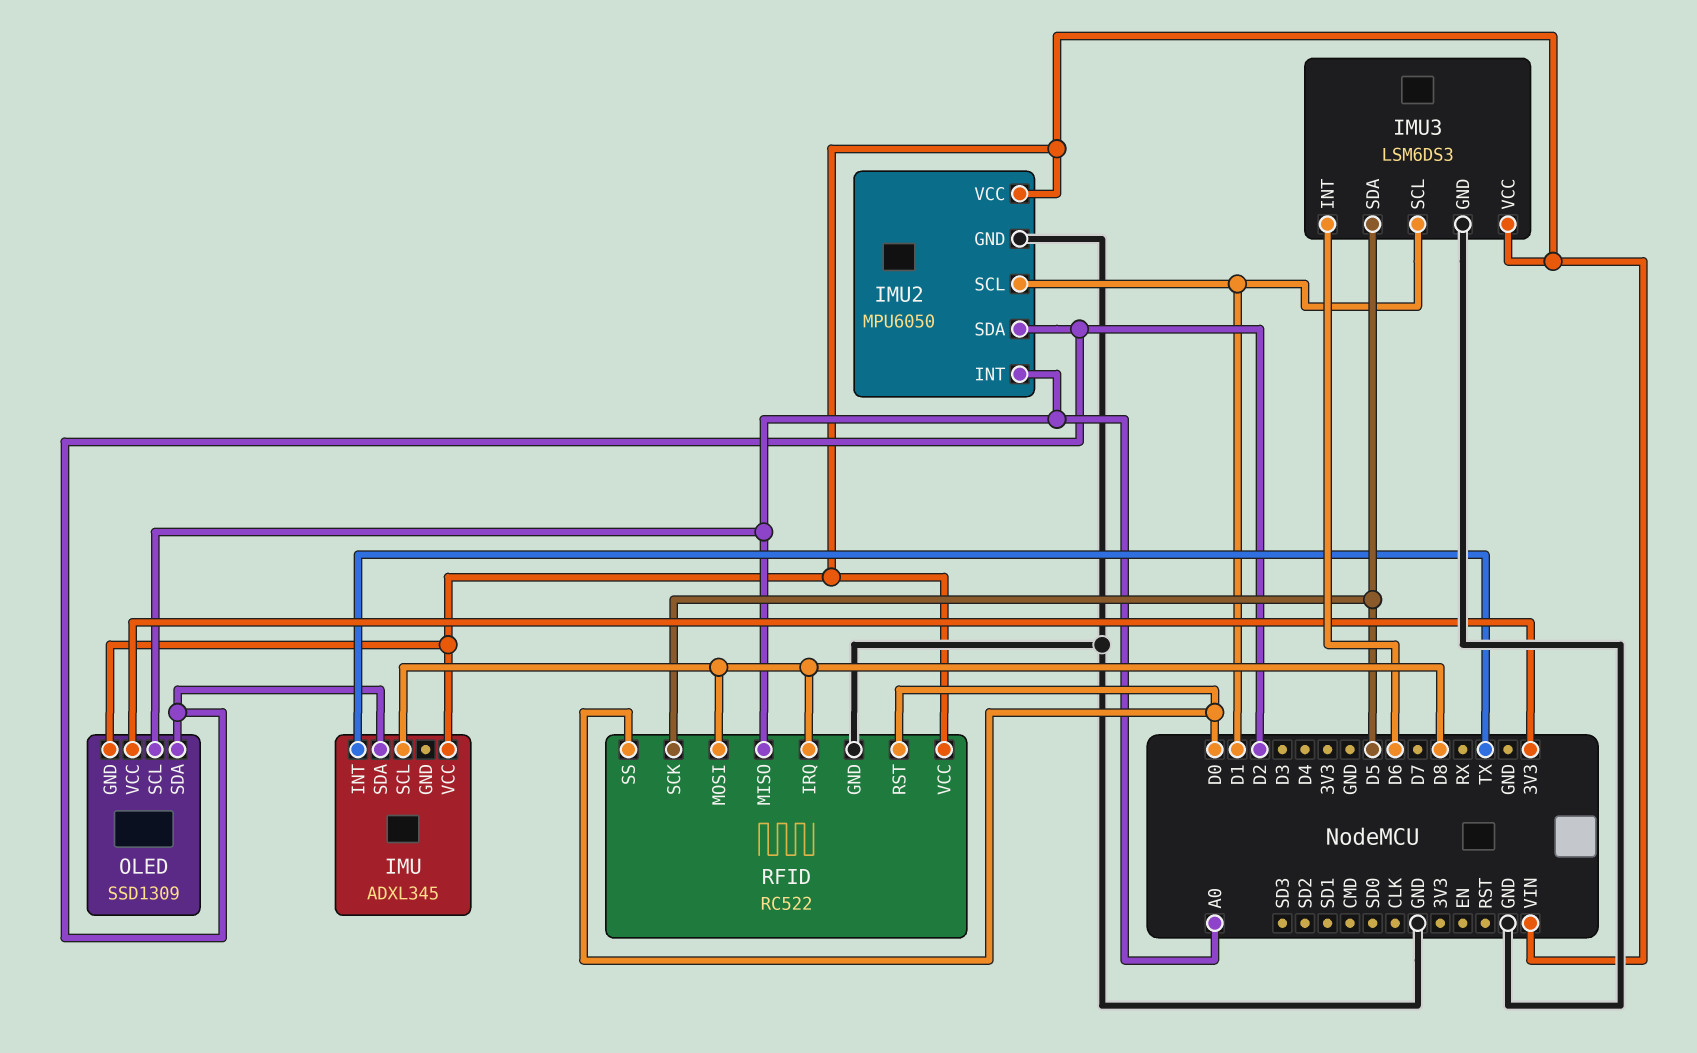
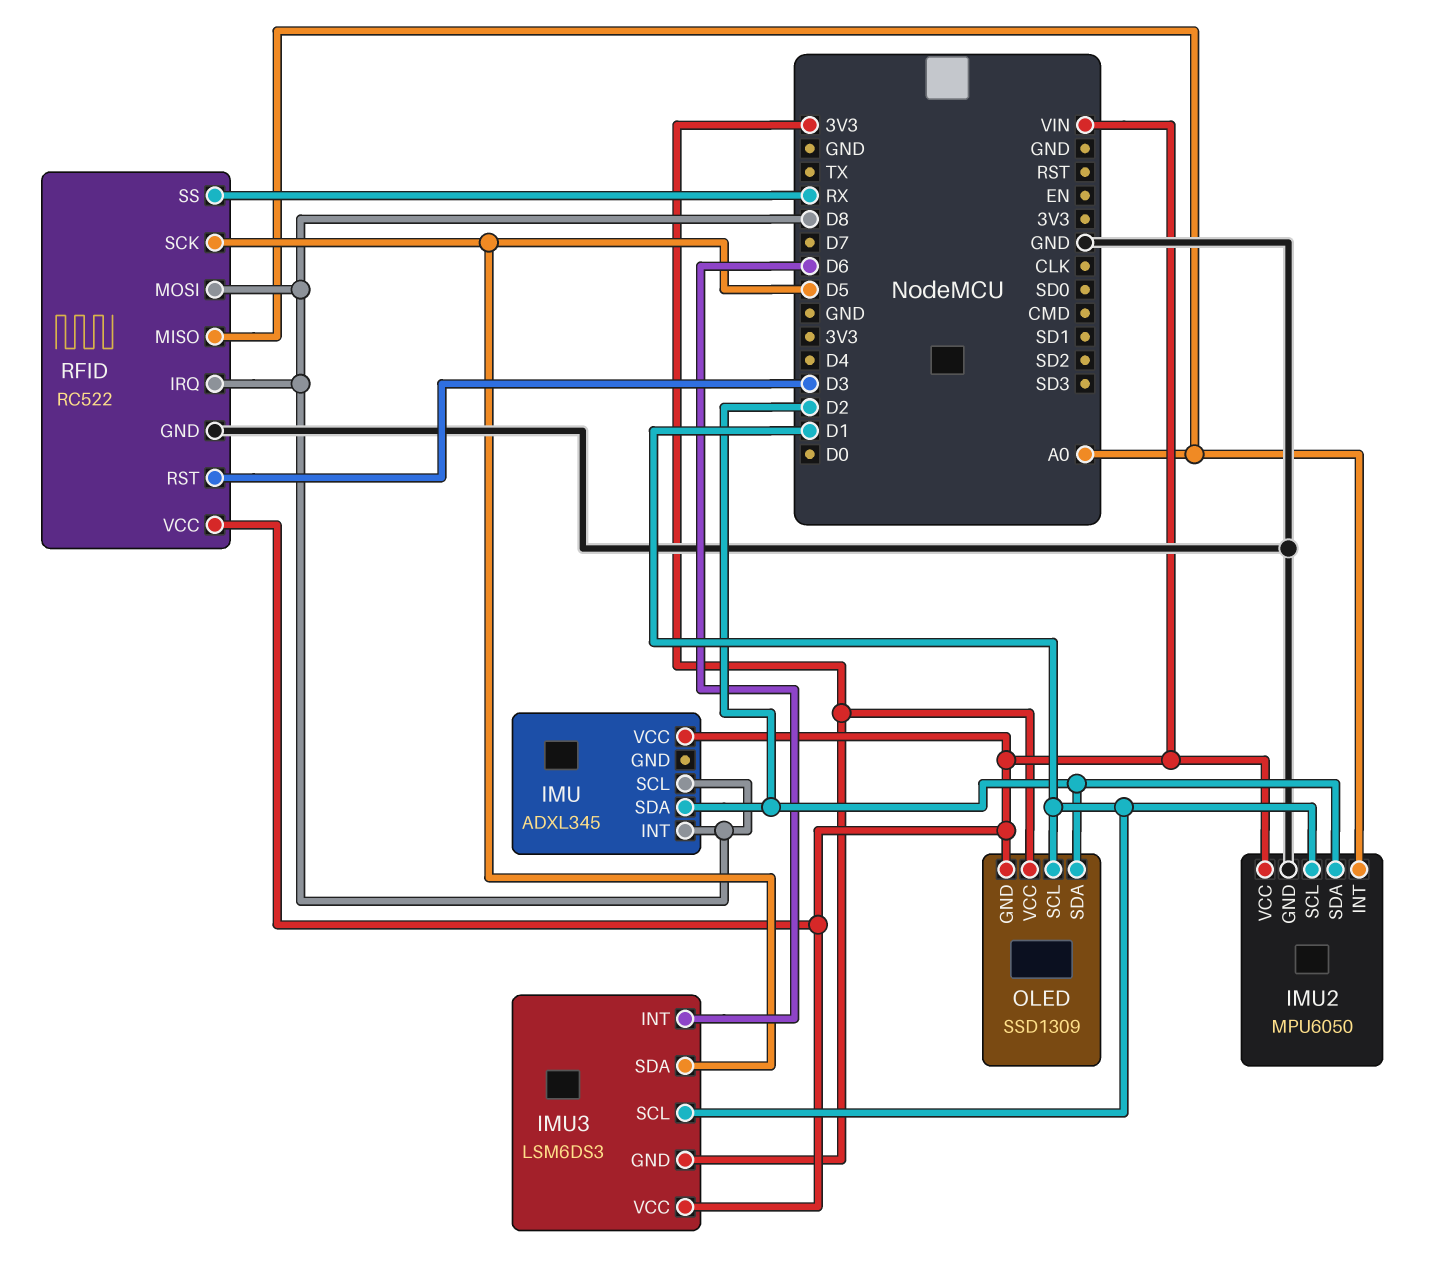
IMU pin INT: TX -> D8
IMU3 pin GND: GND -> 3V3
OLED pin SCL: A0 -> D1
RFID pin RST: D0 -> D3
RFID pin SS: D0 -> RX

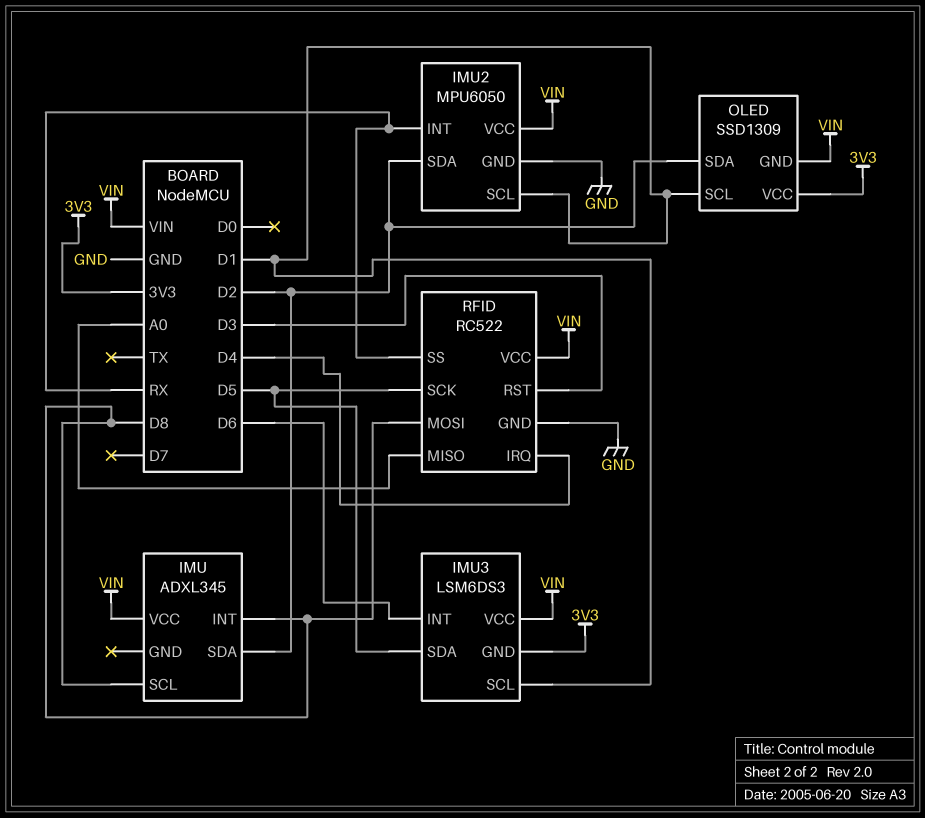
IMU2 pin INT: A0 -> RX
RFID pin IRQ: D8 -> D4

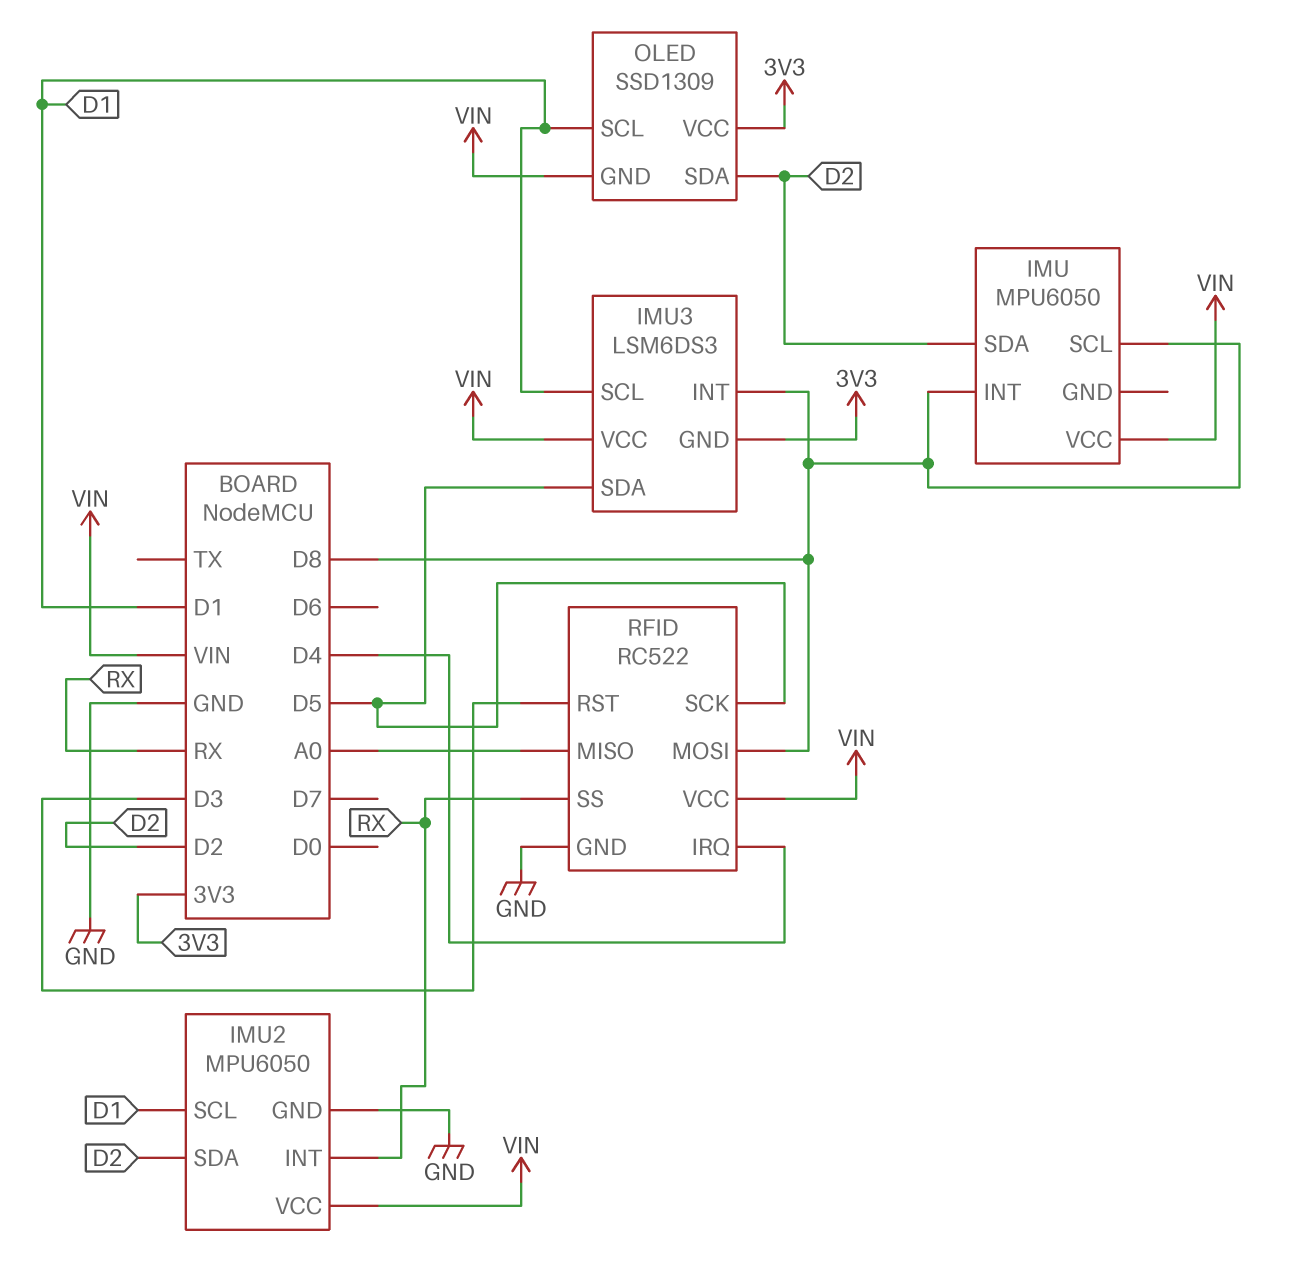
IMU: ADXL345 -> MPU6050
IMU3 pin INT: D6 -> D8

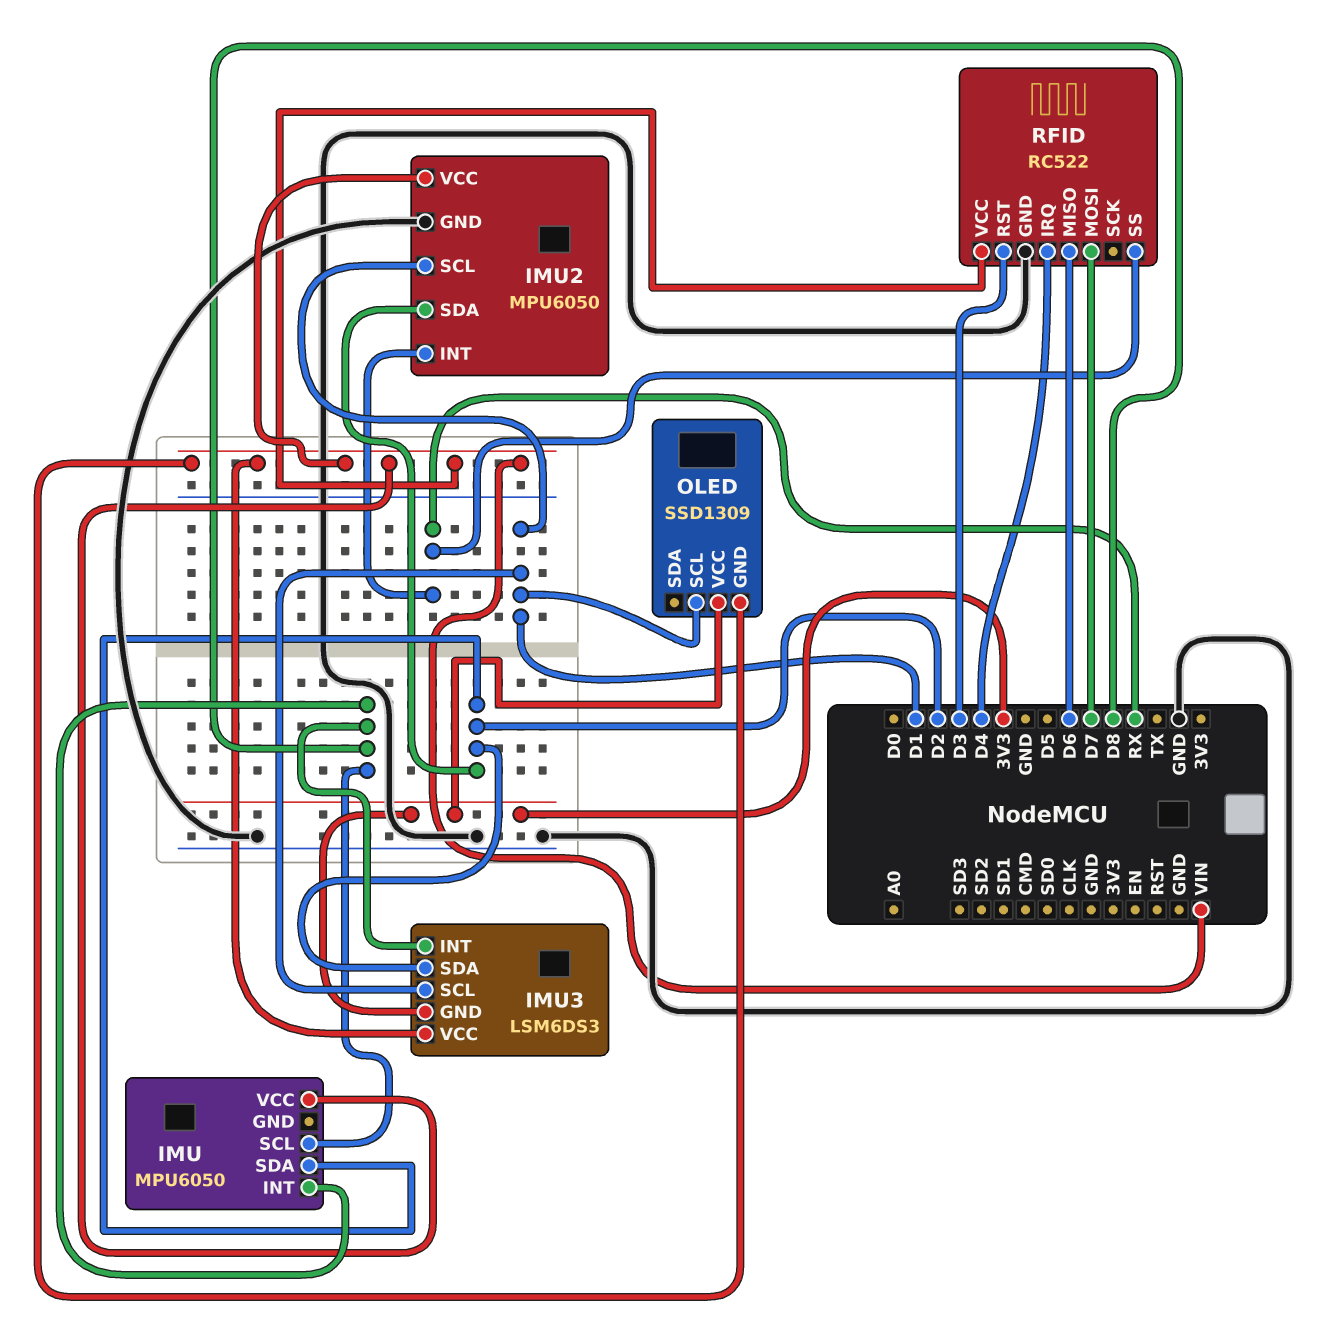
IMU3 pin SDA: D5 -> D2
OLED pin SDA: D2 -> none
RFID pin MISO: A0 -> D6
RFID pin MOSI: D8 -> D7
RFID pin SCK: D5 -> none

